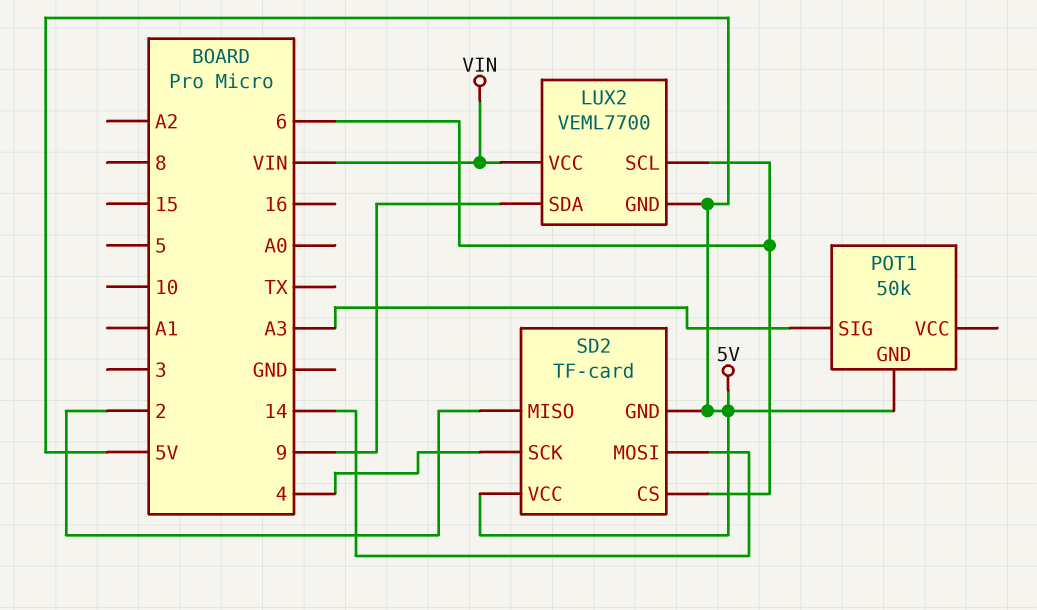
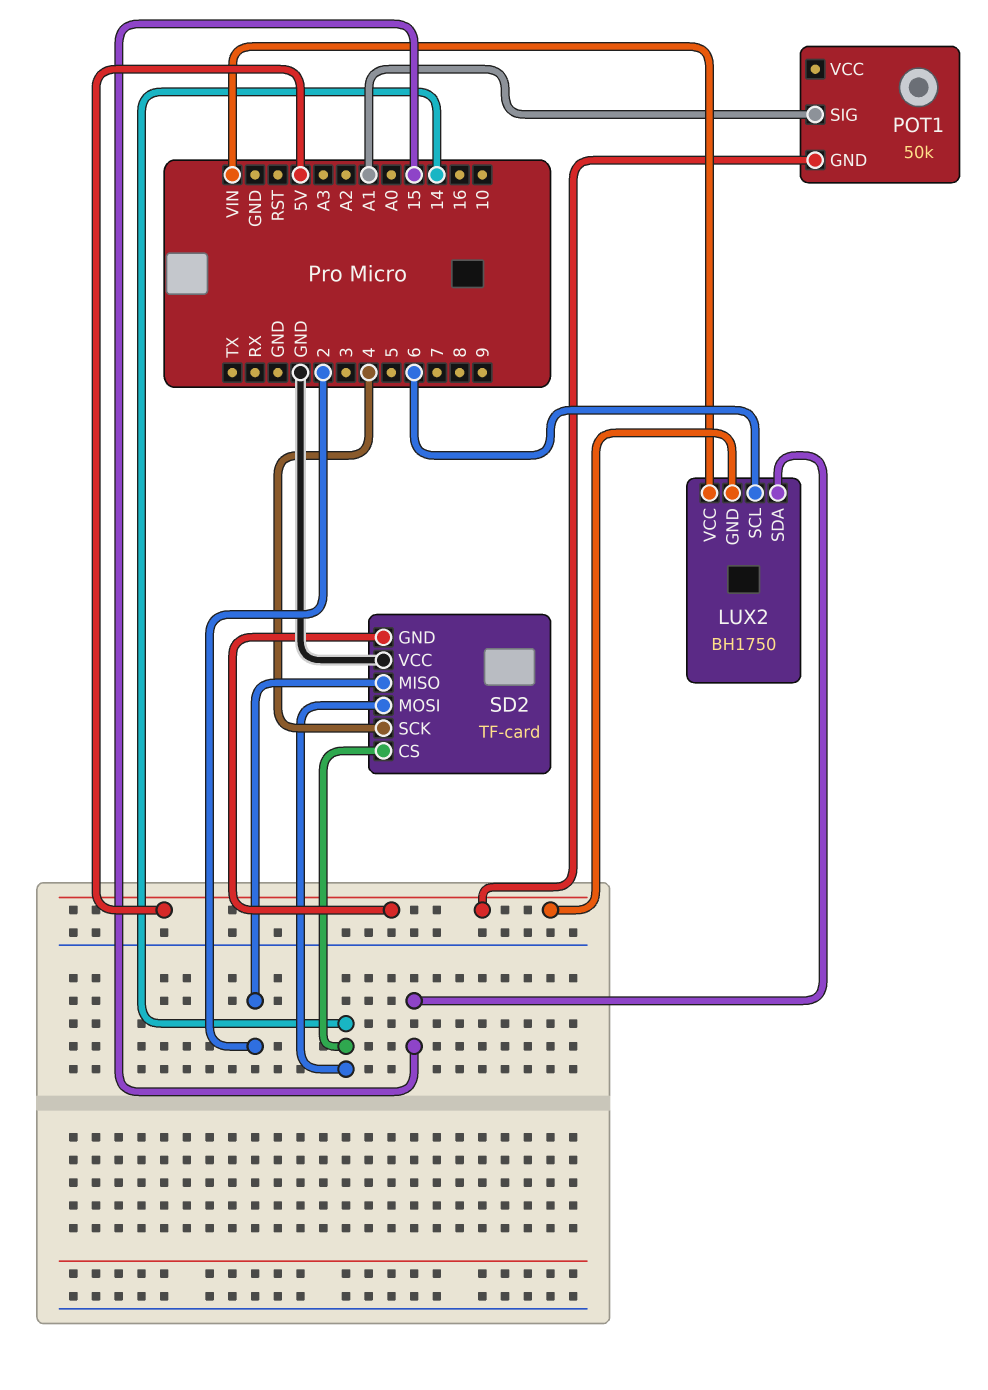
LUX2: VEML7700 -> BH1750
LUX2 pin SDA: 9 -> 15
POT1 pin SIG: A3 -> A1
SD2 pin CS: 6 -> 14
SD2 pin VCC: 5V -> GND

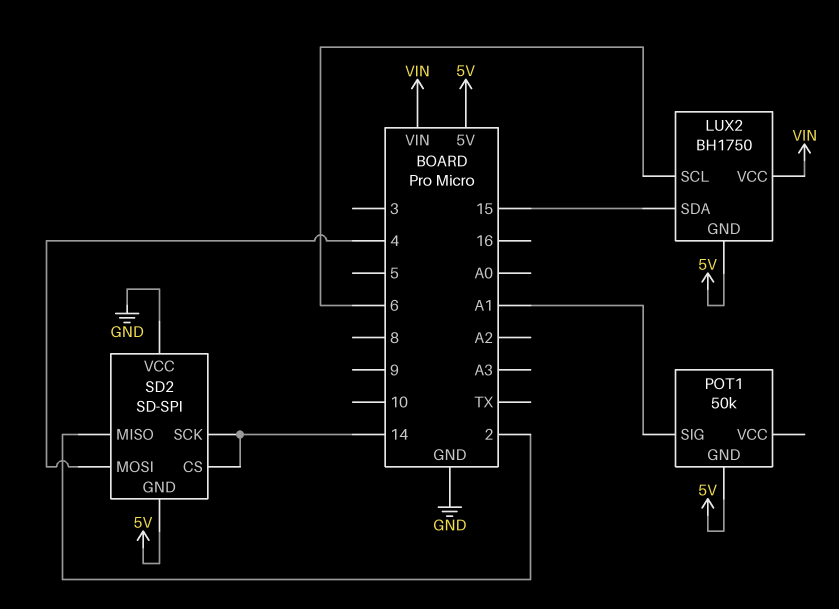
SD2: TF-card -> SD-SPI
SD2 pin MOSI: 14 -> 4
SD2 pin SCK: 4 -> 14

